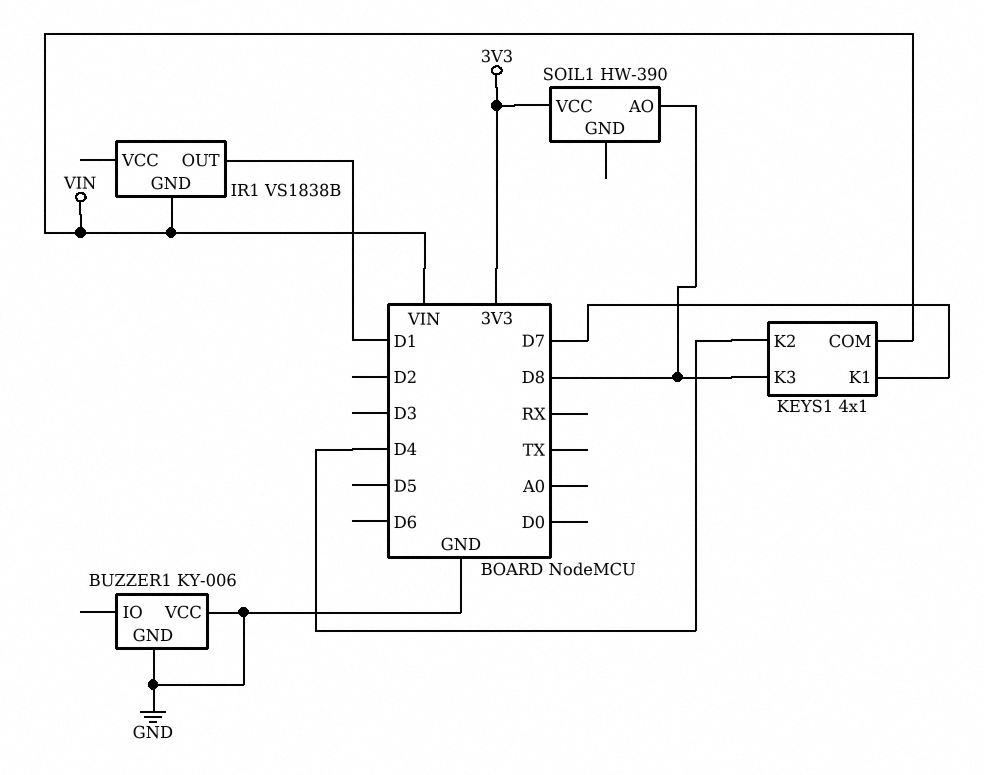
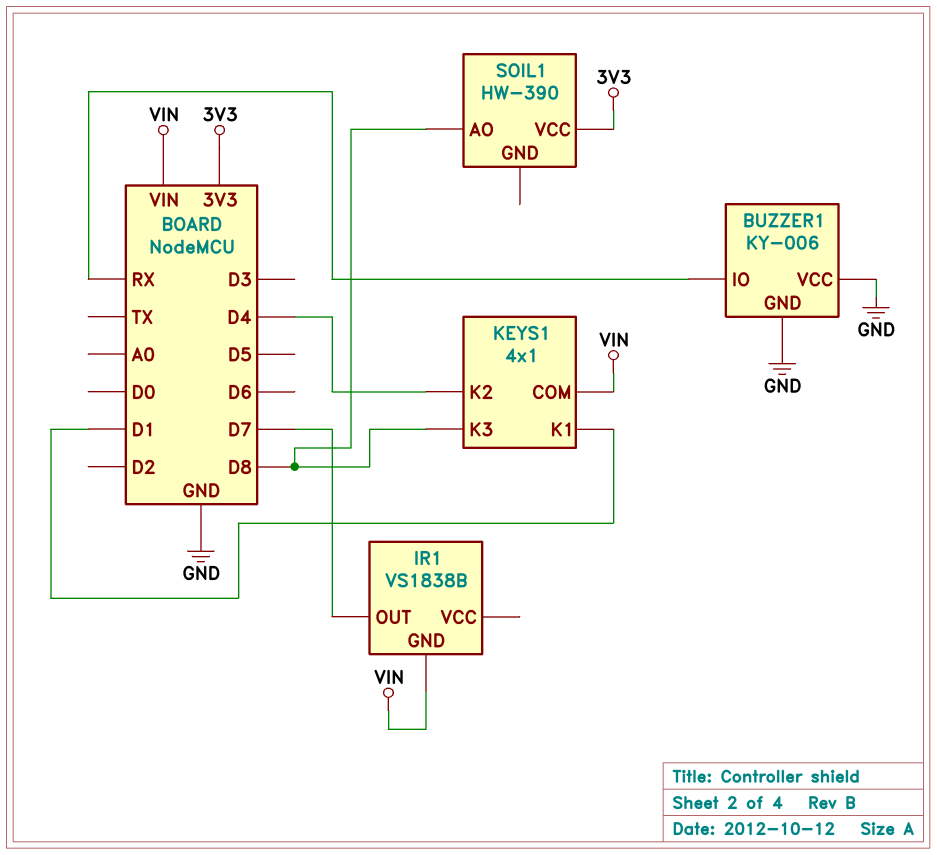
BUZZER1 pin IO: none -> RX
IR1 pin OUT: D1 -> D7
KEYS1 pin K1: D7 -> D1

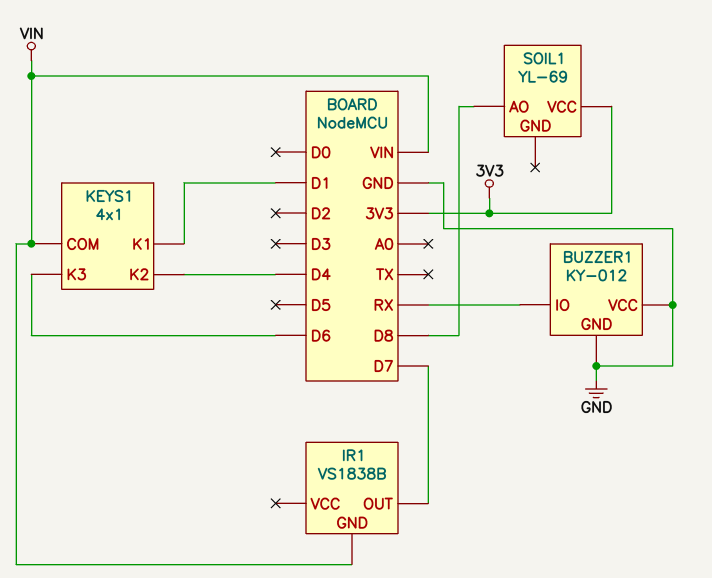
BUZZER1: KY-006 -> KY-012
KEYS1 pin K3: D8 -> D6
SOIL1: HW-390 -> YL-69

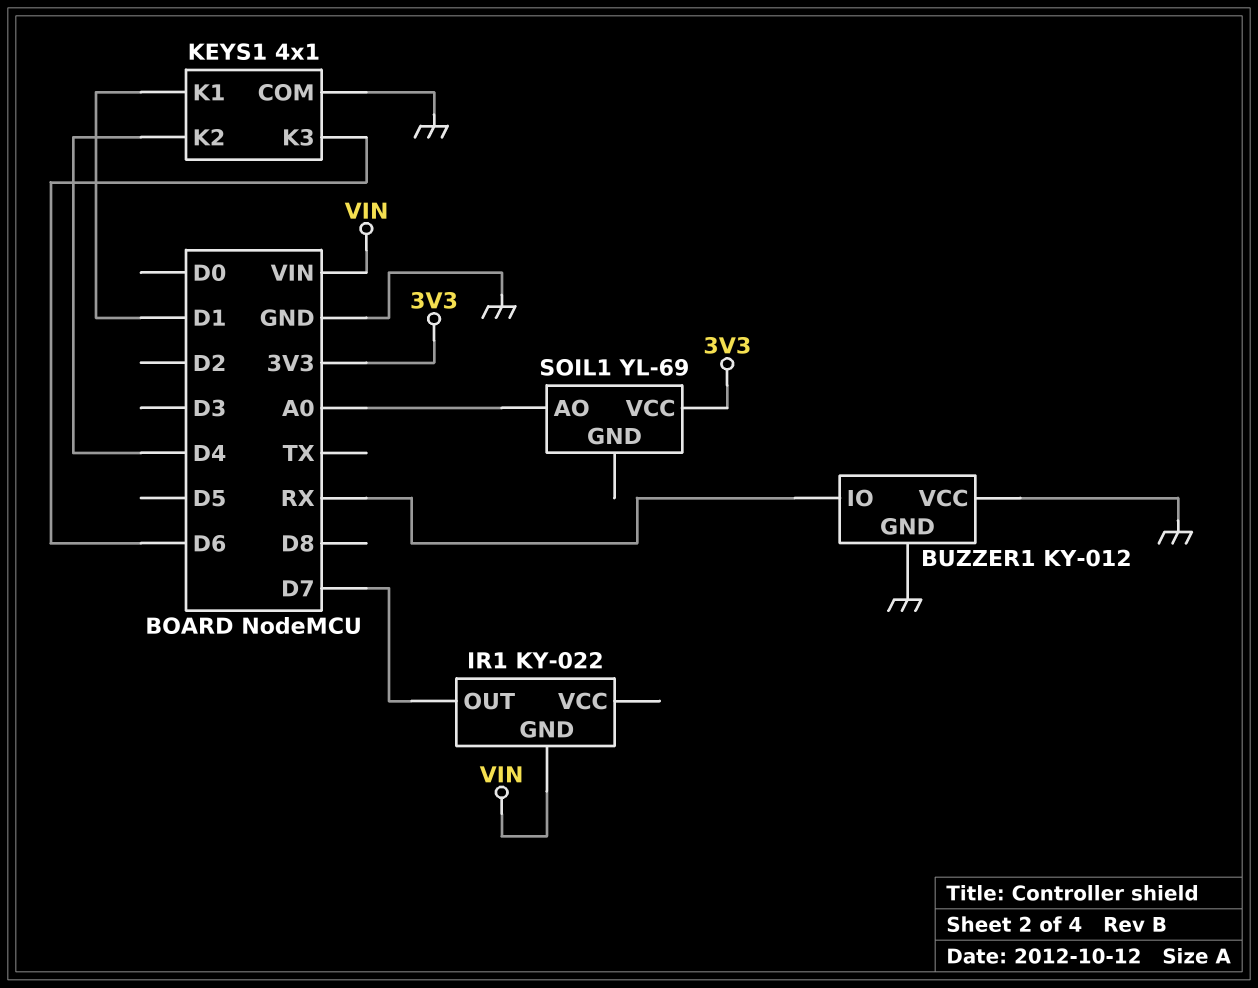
IR1: VS1838B -> KY-022
KEYS1 pin COM: VIN -> GND
SOIL1 pin AO: D8 -> A0

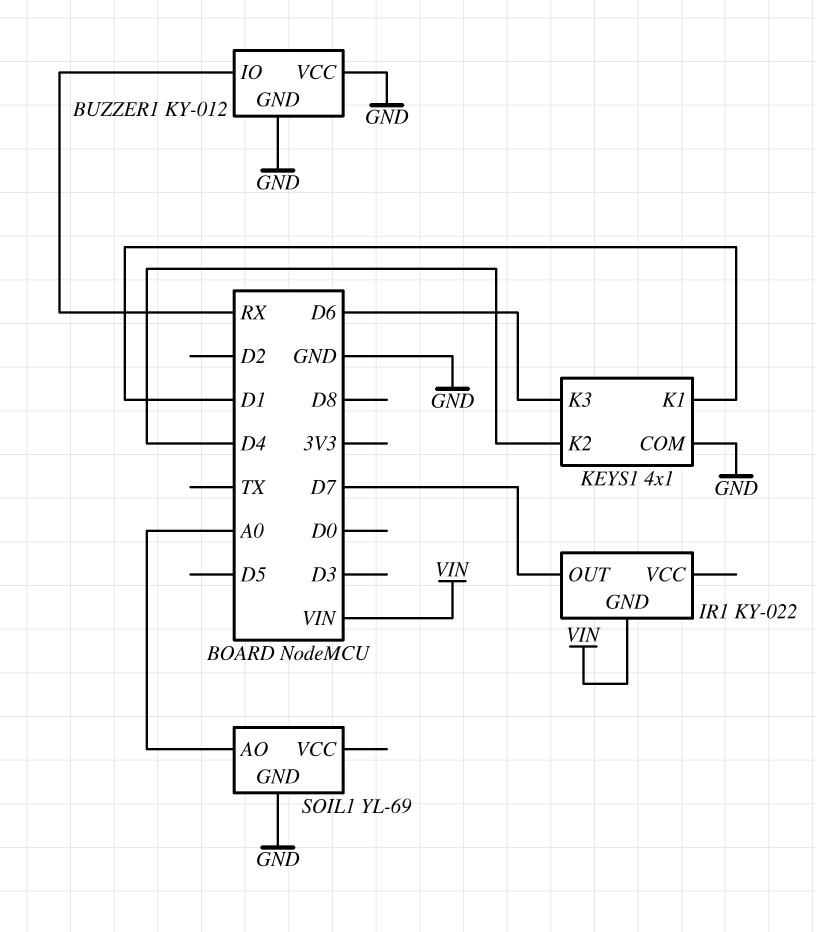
SOIL1 pin GND: none -> GND
SOIL1 pin VCC: 3V3 -> none

